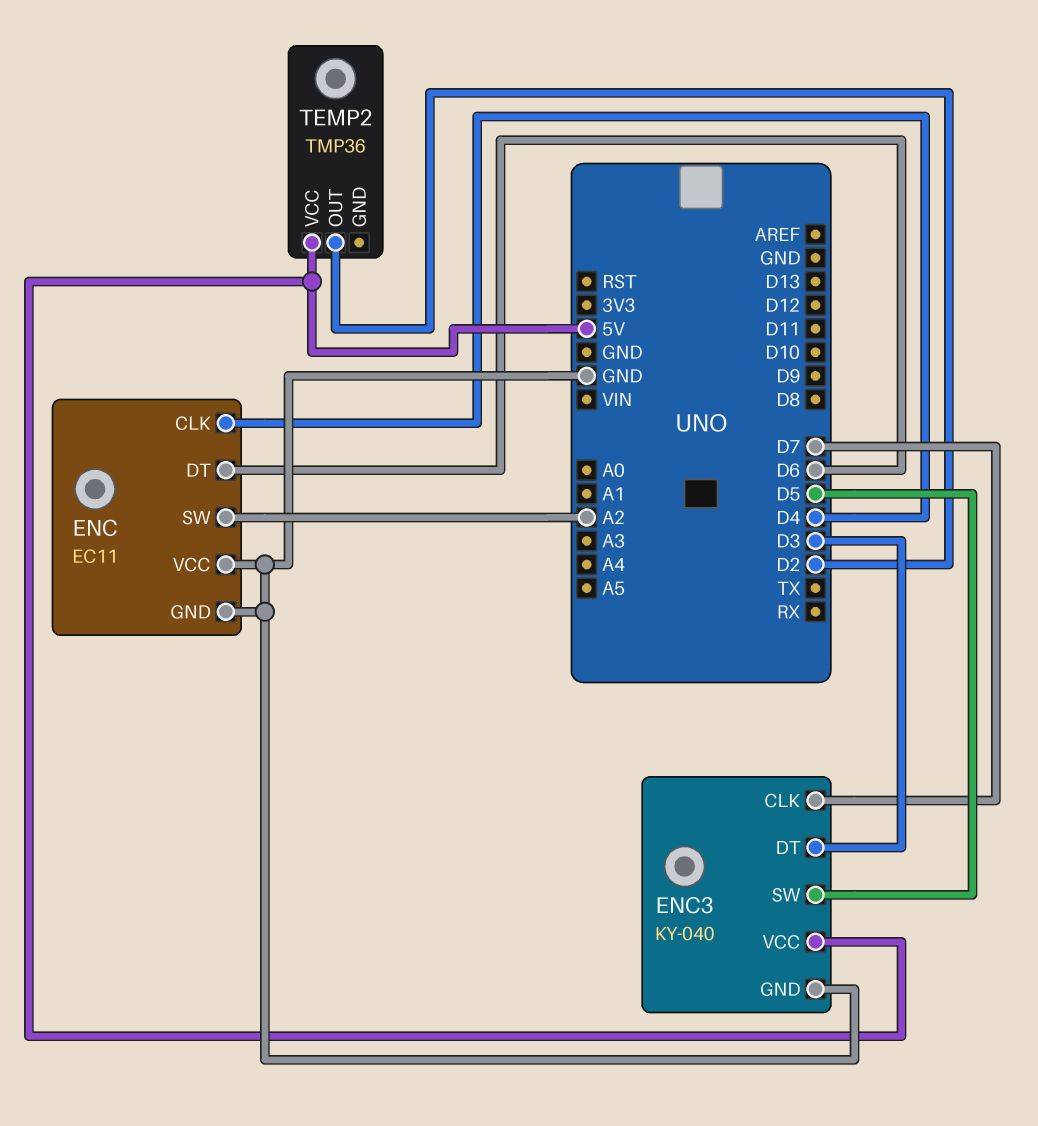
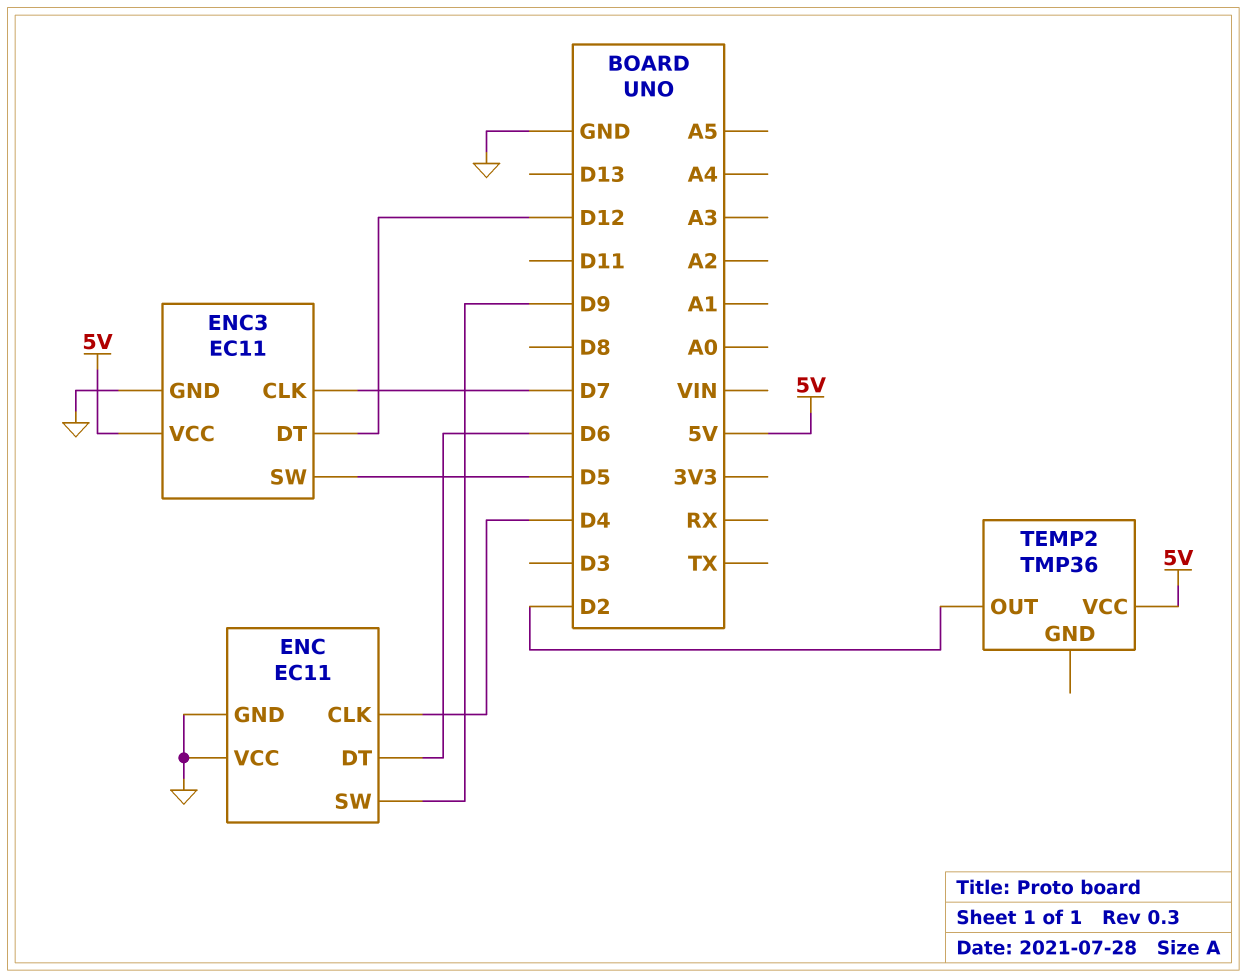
ENC pin SW: A2 -> D9
ENC3: KY-040 -> EC11
ENC3 pin DT: D3 -> D12

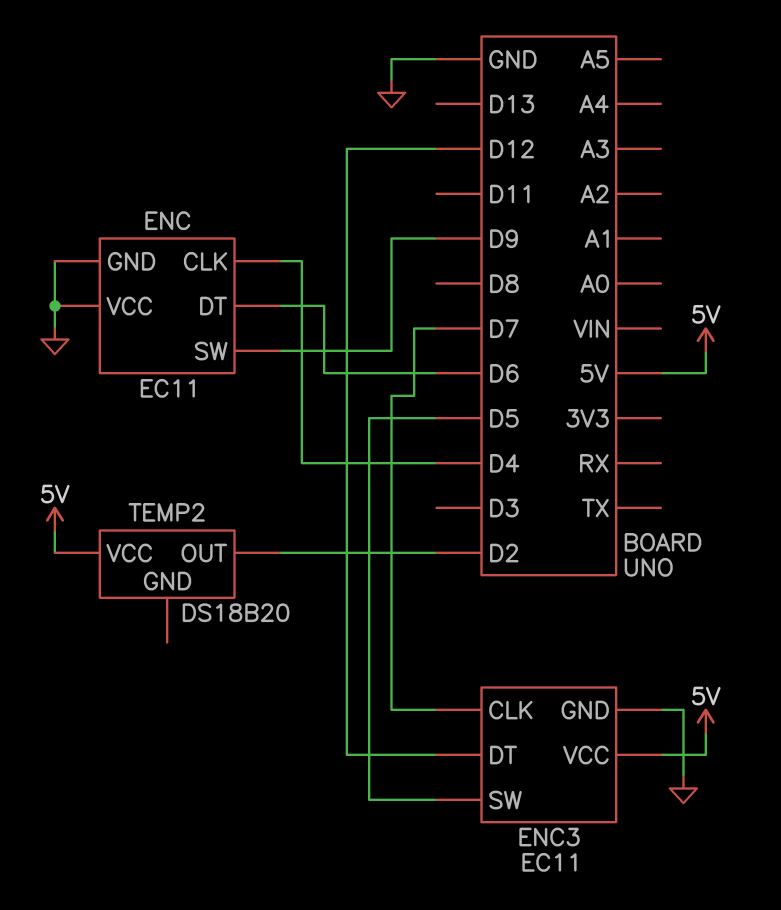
TEMP2: TMP36 -> DS18B20

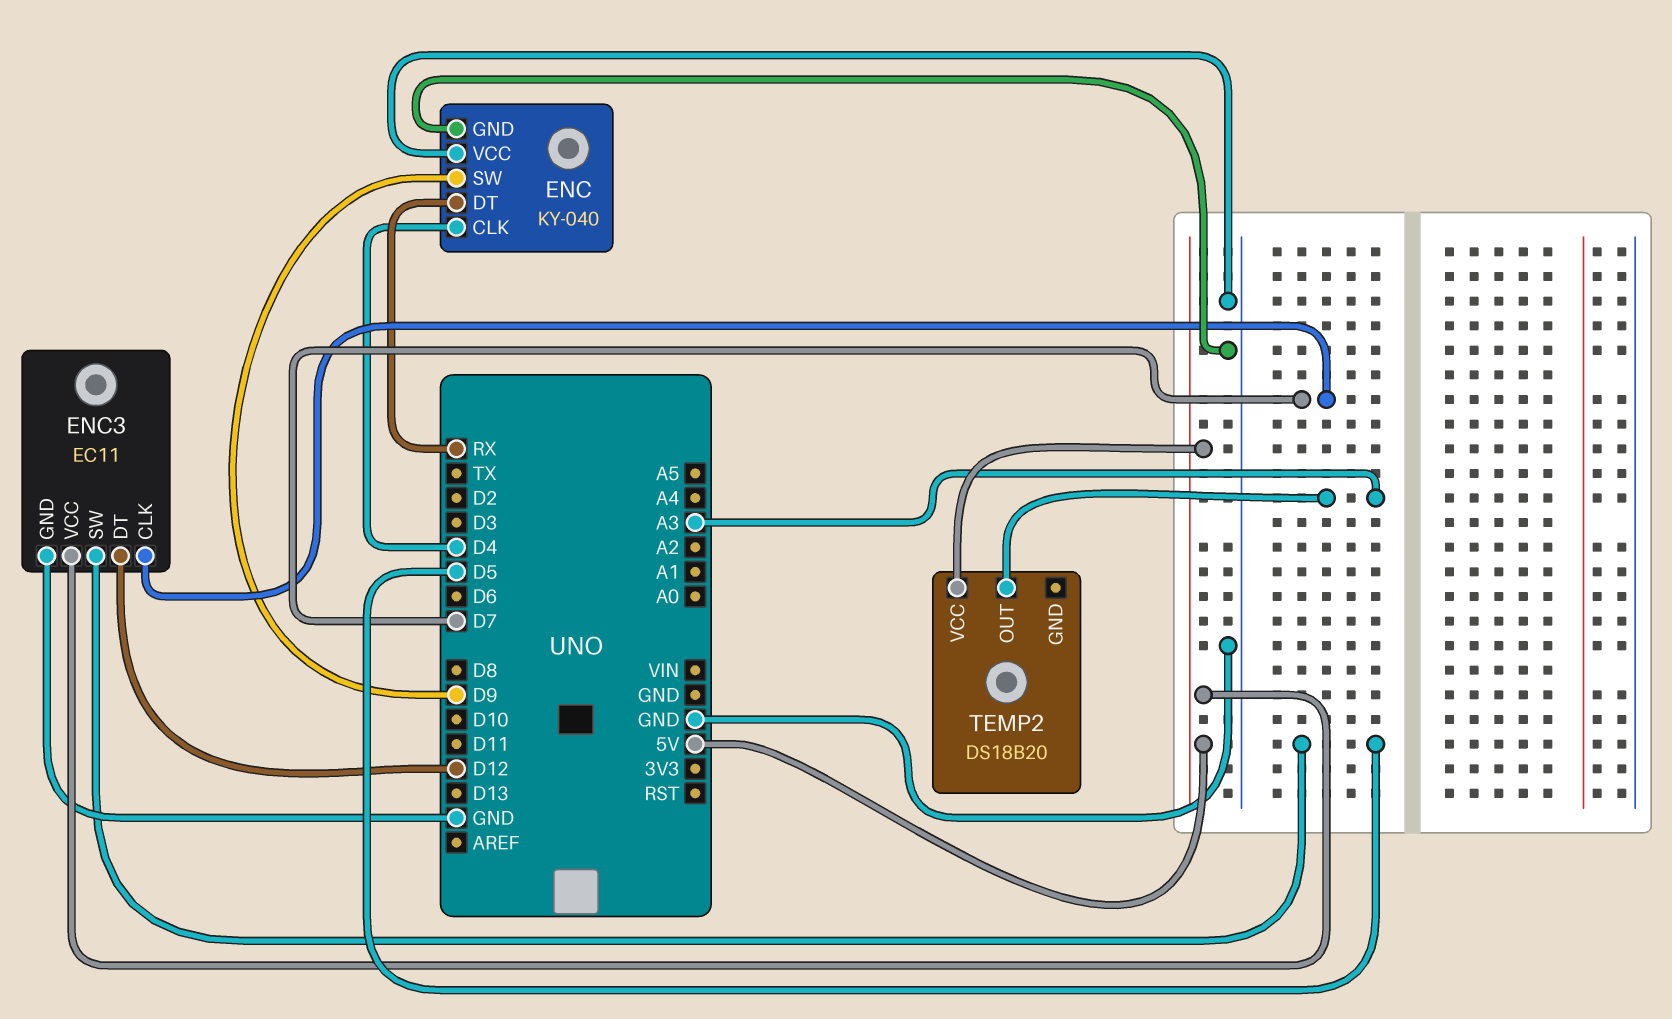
ENC: EC11 -> KY-040
ENC pin DT: D6 -> RX
TEMP2 pin OUT: D2 -> A3

